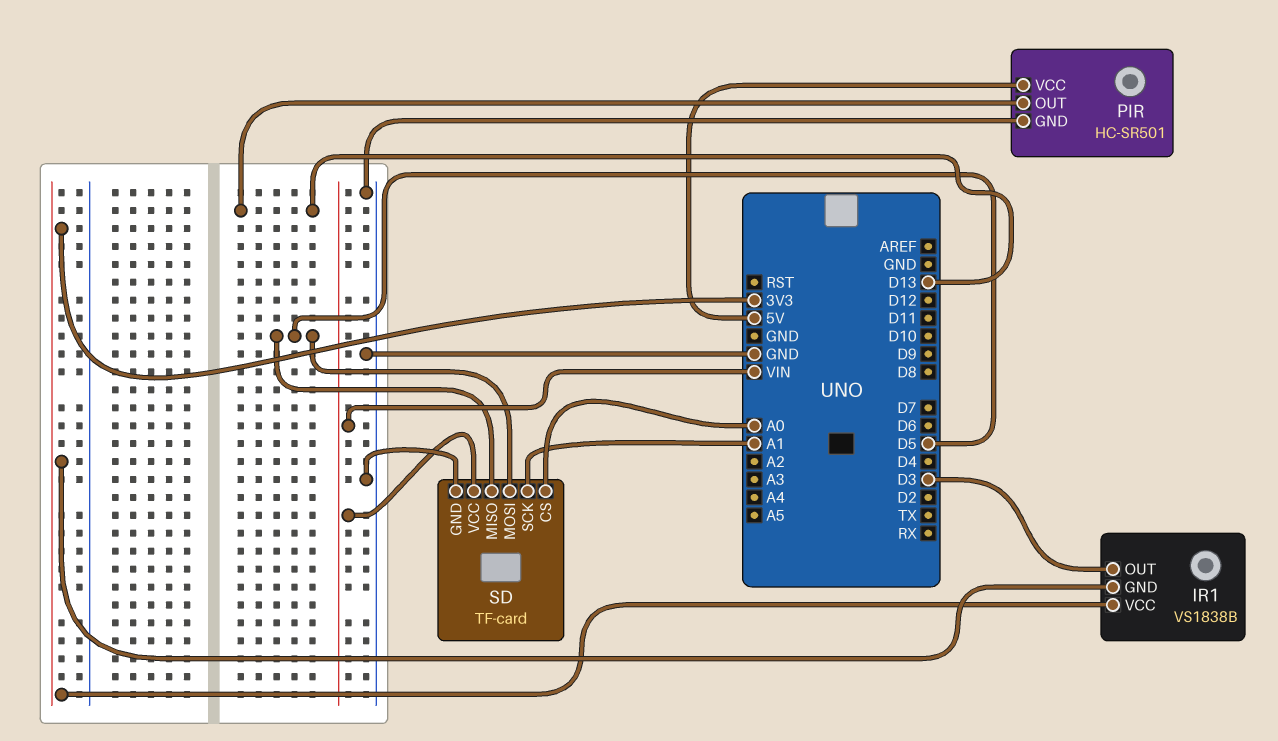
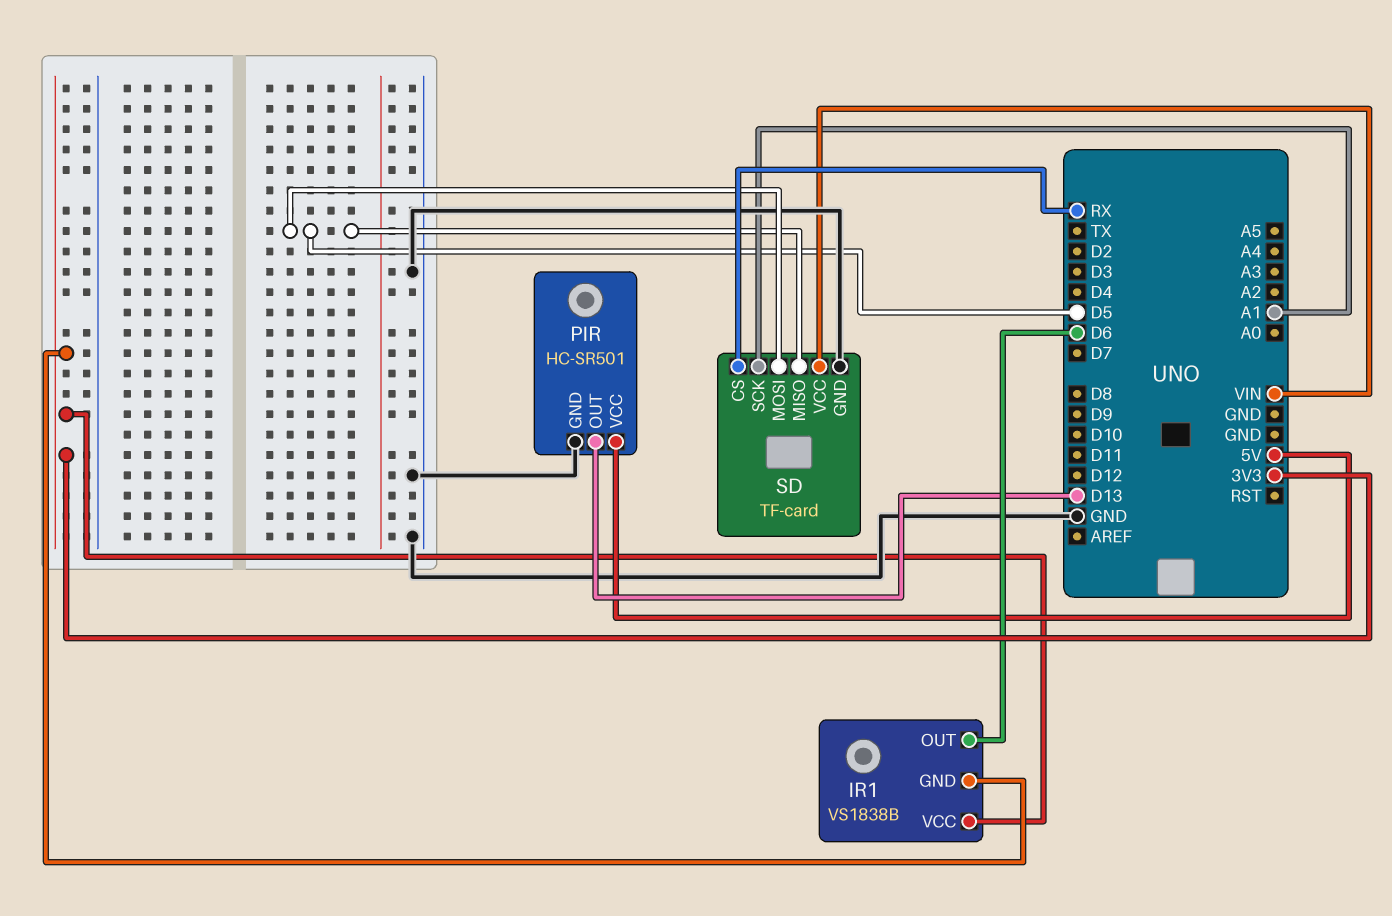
IR1 pin OUT: D3 -> D6
SD pin CS: A0 -> RX

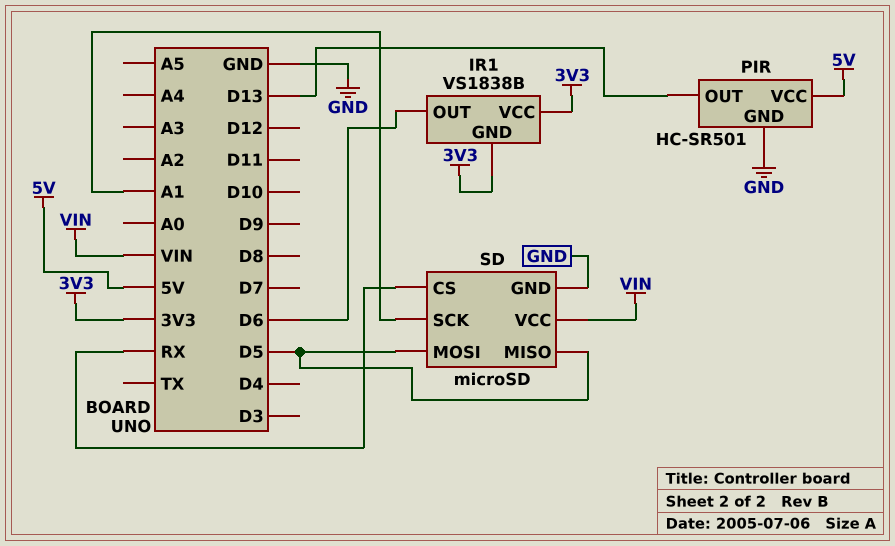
SD: TF-card -> microSD

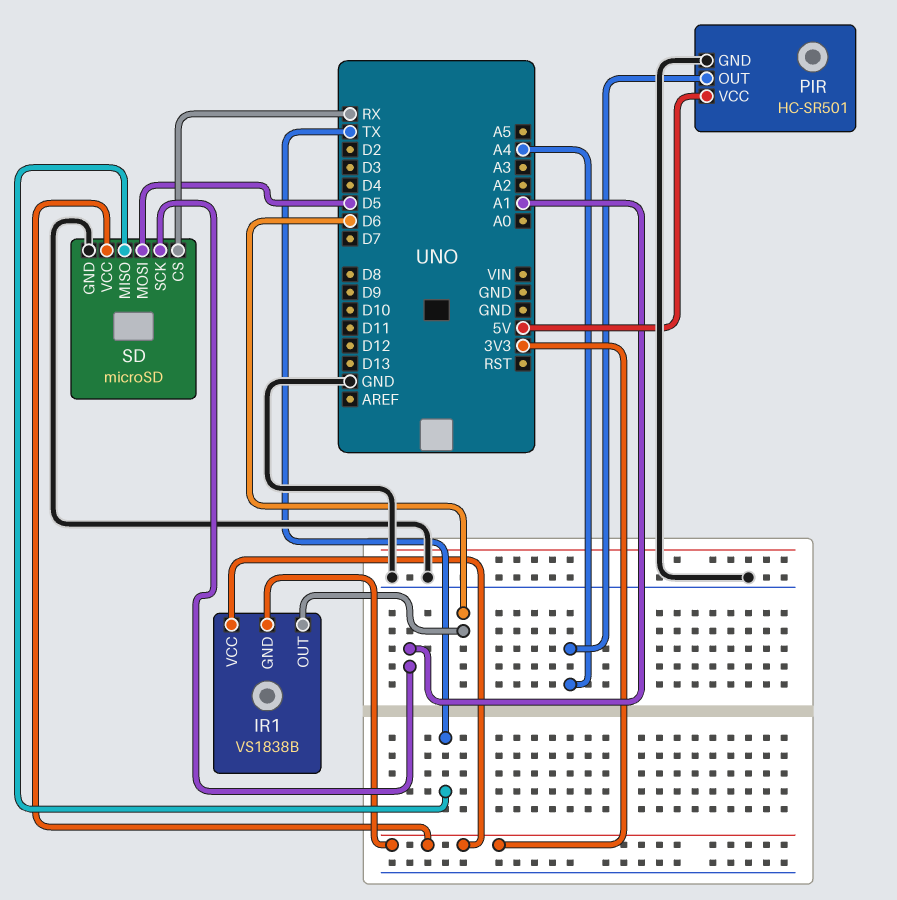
PIR pin OUT: D13 -> A4
SD pin MISO: D5 -> TX
SD pin VCC: VIN -> 3V3

